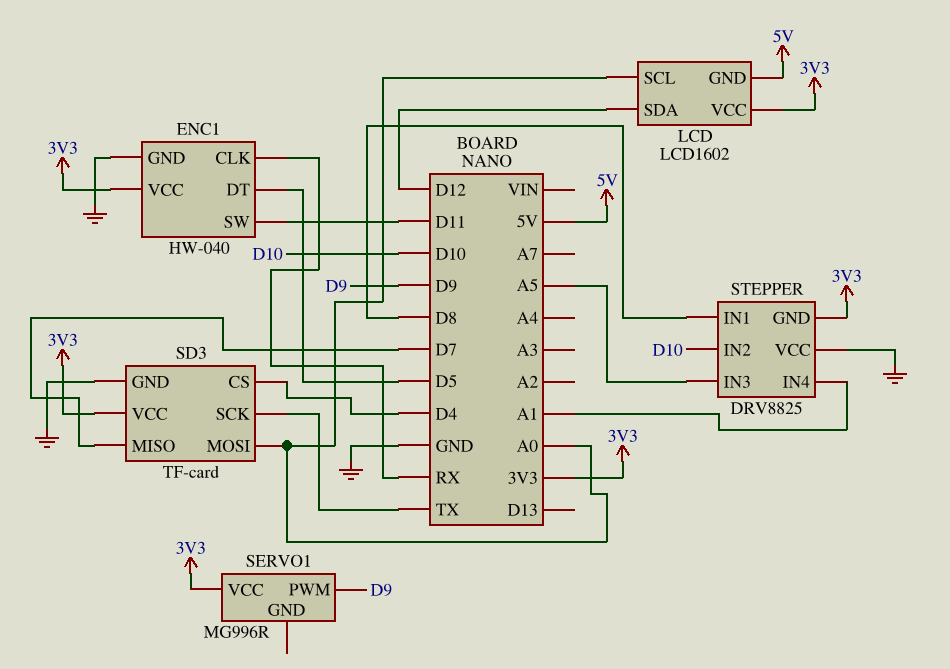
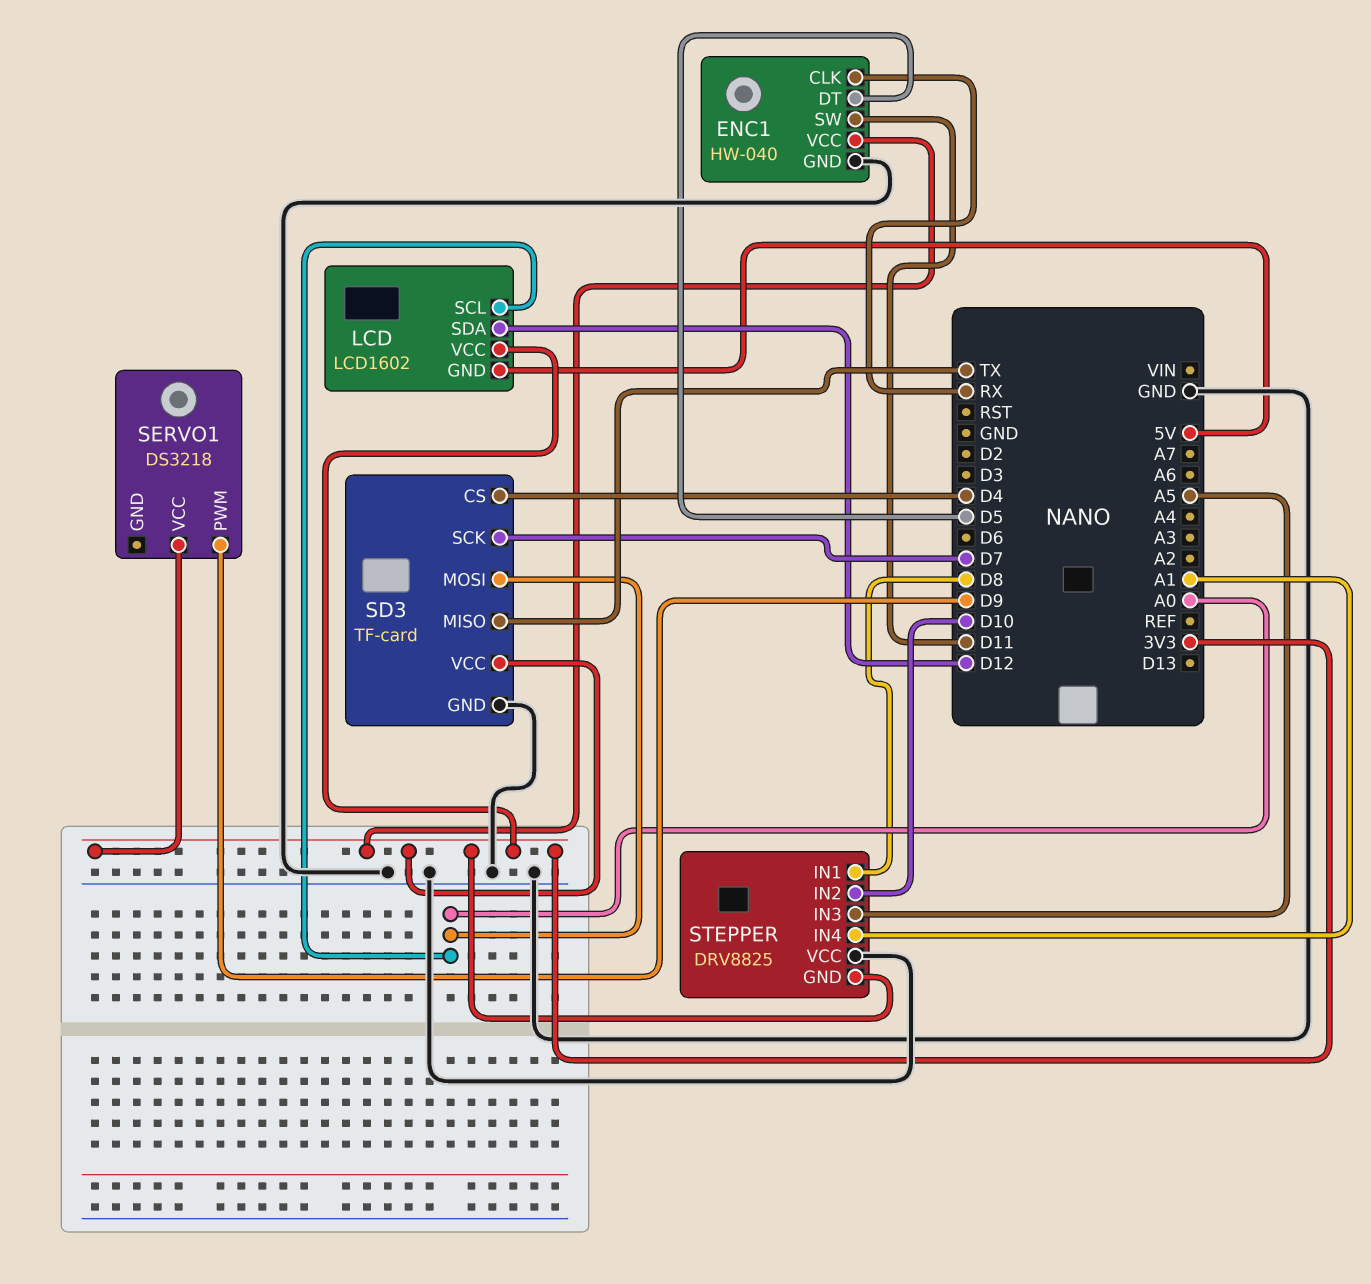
SD3 pin MISO: D7 -> TX
SD3 pin SCK: TX -> D7
SERVO1: MG996R -> DS3218

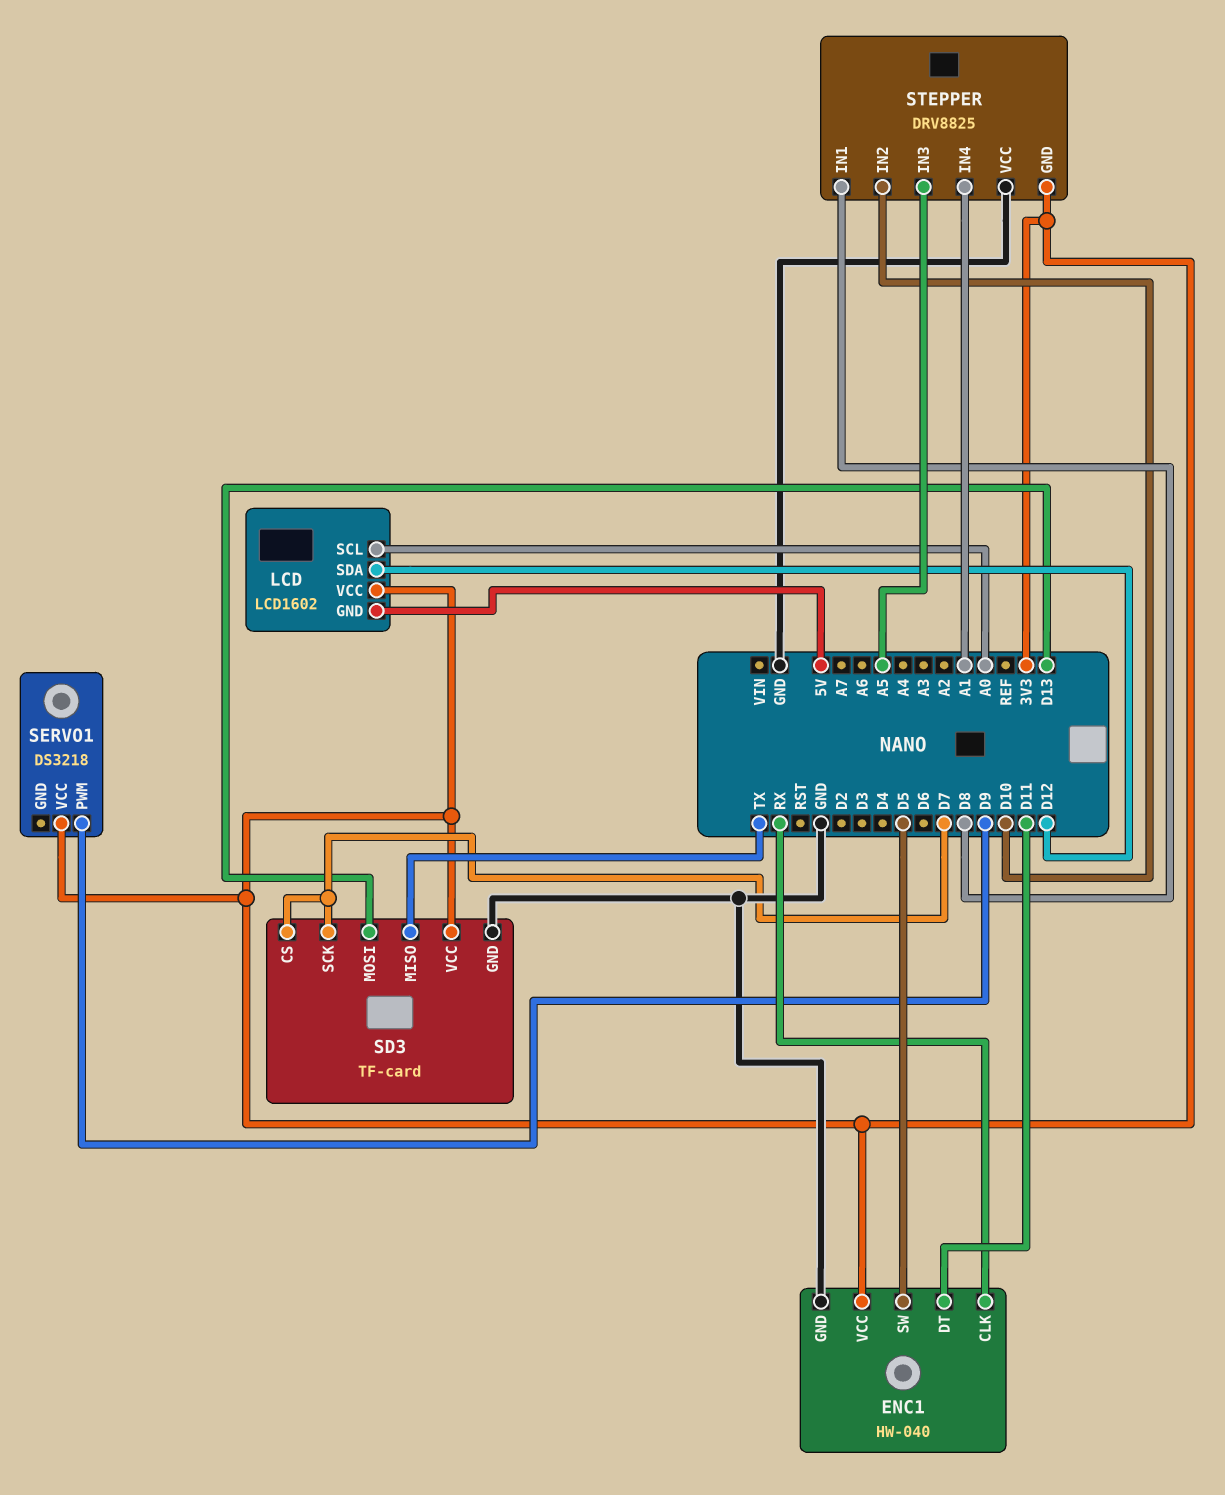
ENC1 pin DT: D5 -> D11
ENC1 pin SW: D11 -> D5
SD3 pin CS: D4 -> D7
SD3 pin MOSI: A0 -> D13

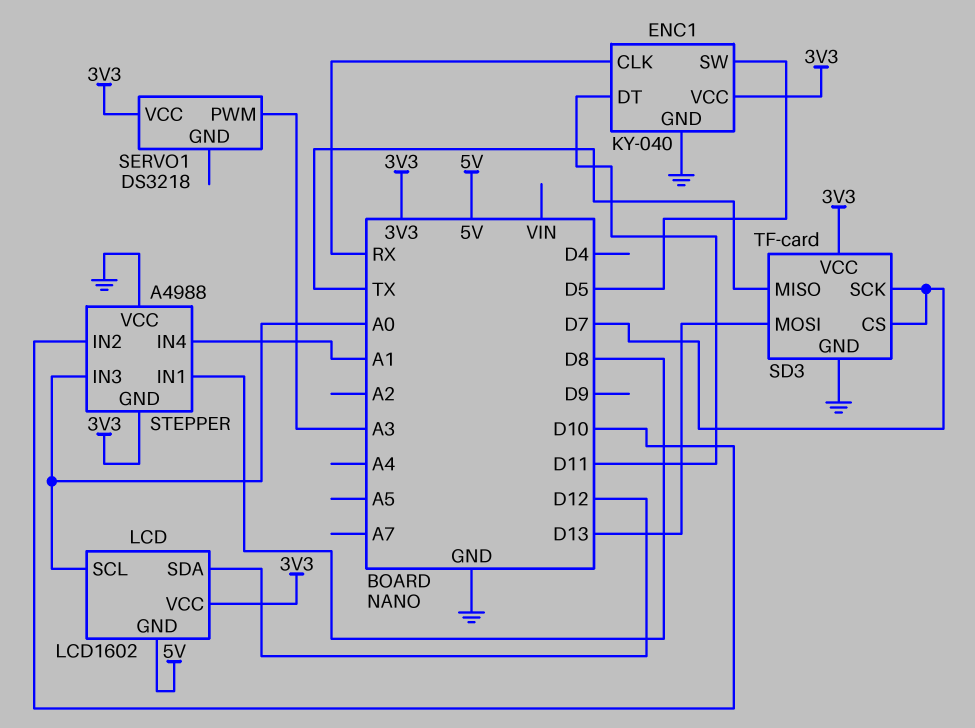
ENC1: HW-040 -> KY-040
SERVO1 pin PWM: D9 -> A3
STEPPER: DRV8825 -> A4988
STEPPER pin IN3: A5 -> A0

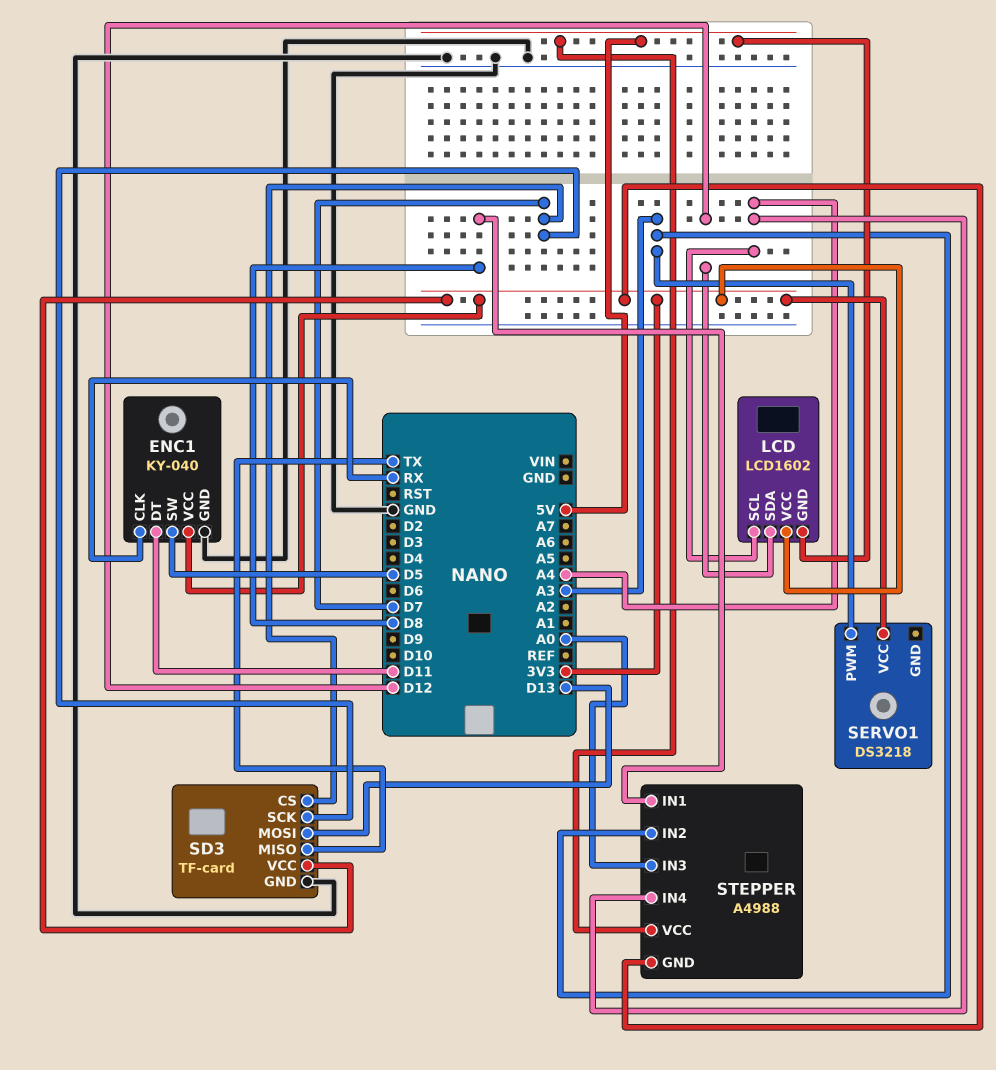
LCD pin SCL: A0 -> A4
STEPPER pin IN2: D10 -> A3
STEPPER pin IN4: A1 -> A4
STEPPER pin VCC: GND -> 5V

